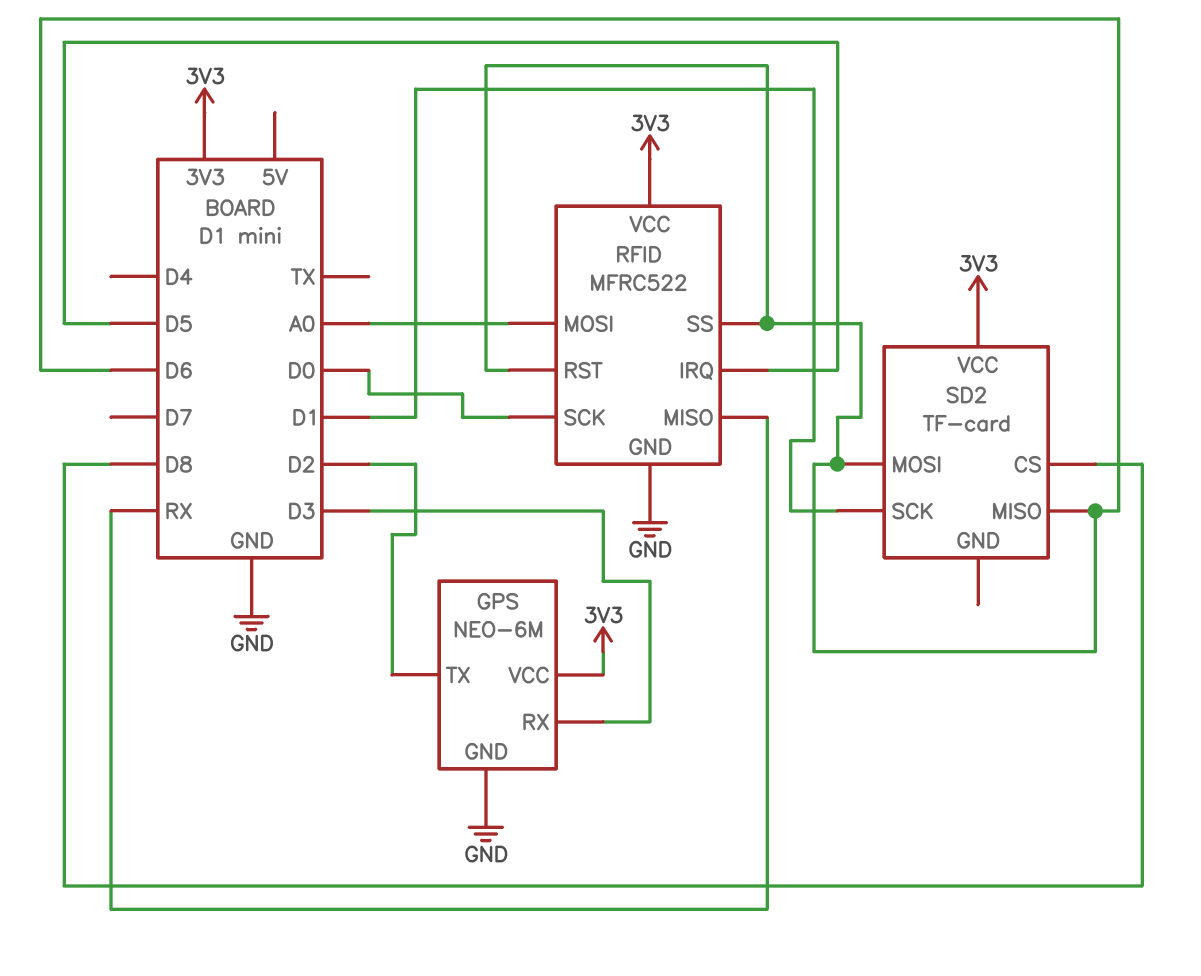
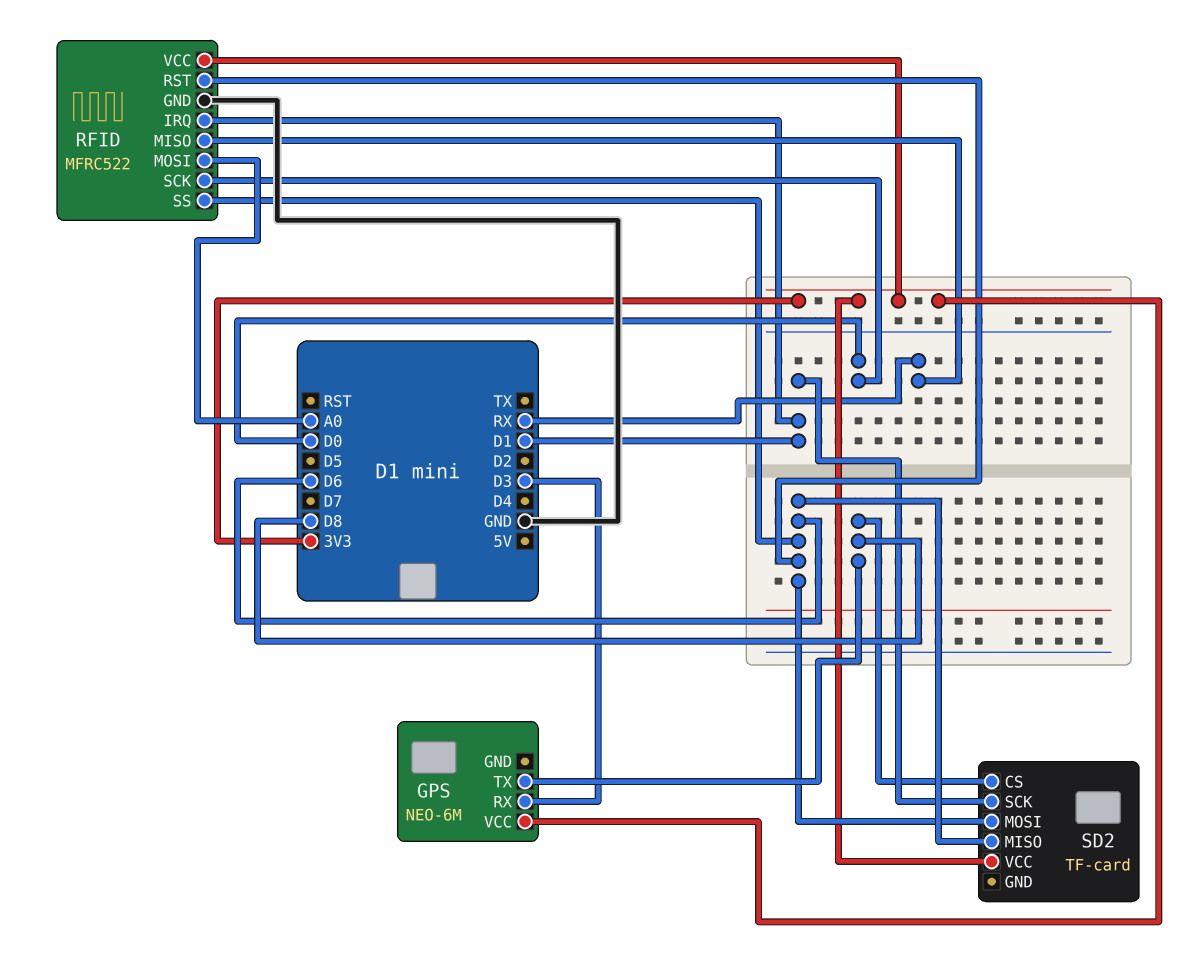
GPS pin GND: GND -> none
GPS pin TX: D2 -> D8
RFID pin IRQ: D5 -> D1

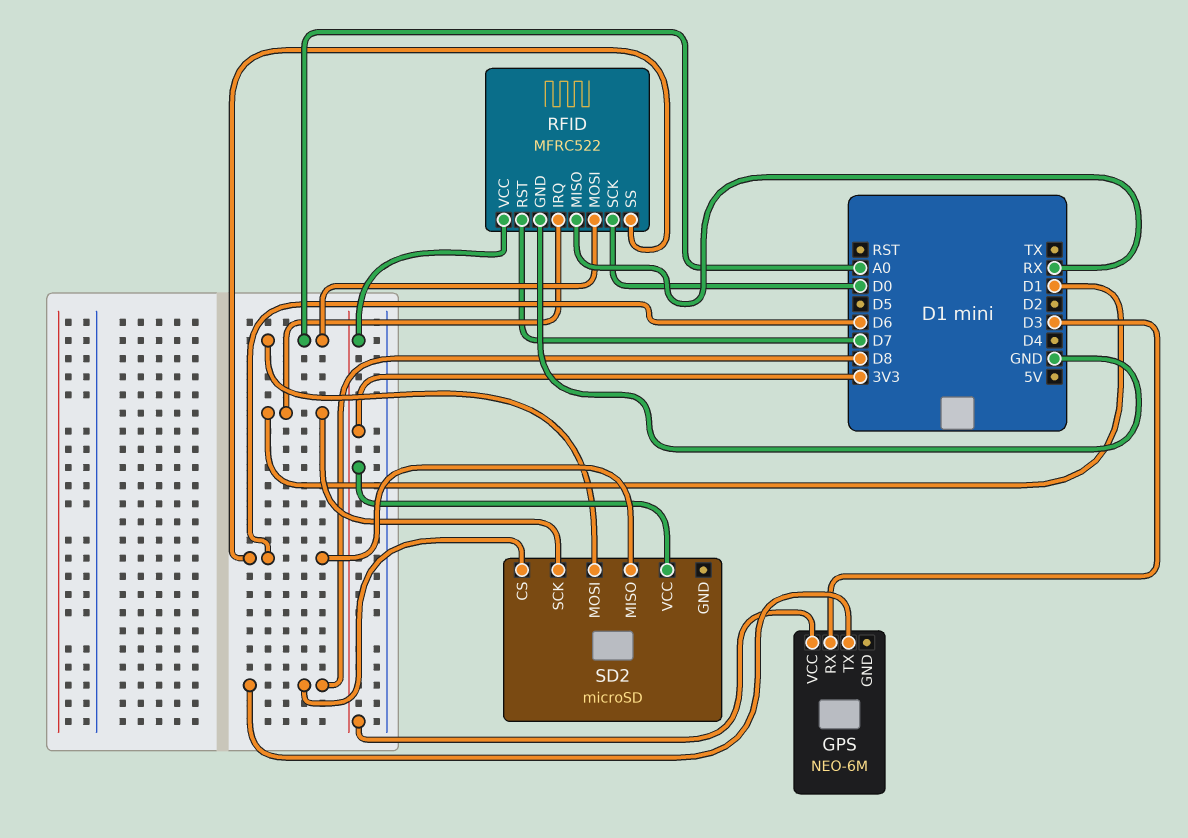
RFID pin RST: D6 -> D7
SD2: TF-card -> microSD
SD2 pin MOSI: D6 -> A0

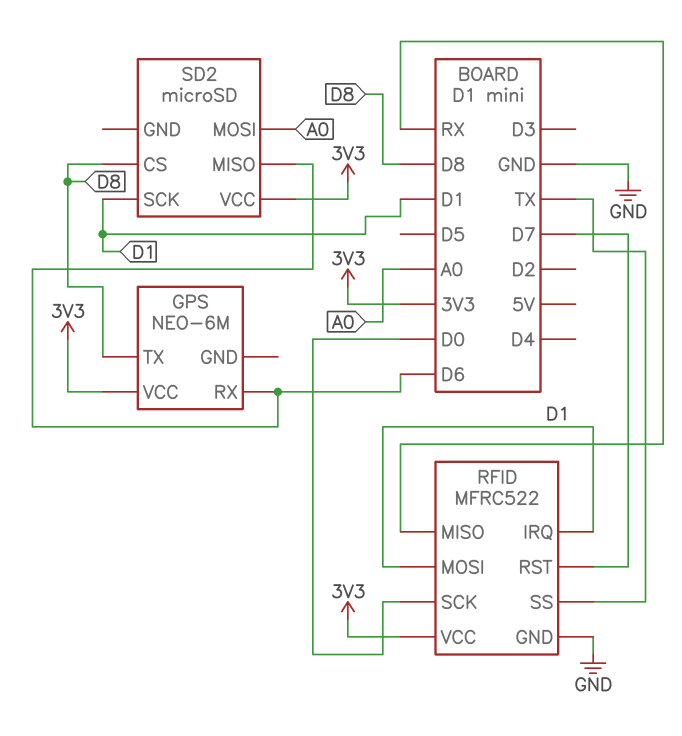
GPS pin RX: D3 -> D6
RFID pin MOSI: A0 -> D1
RFID pin SS: D6 -> TX

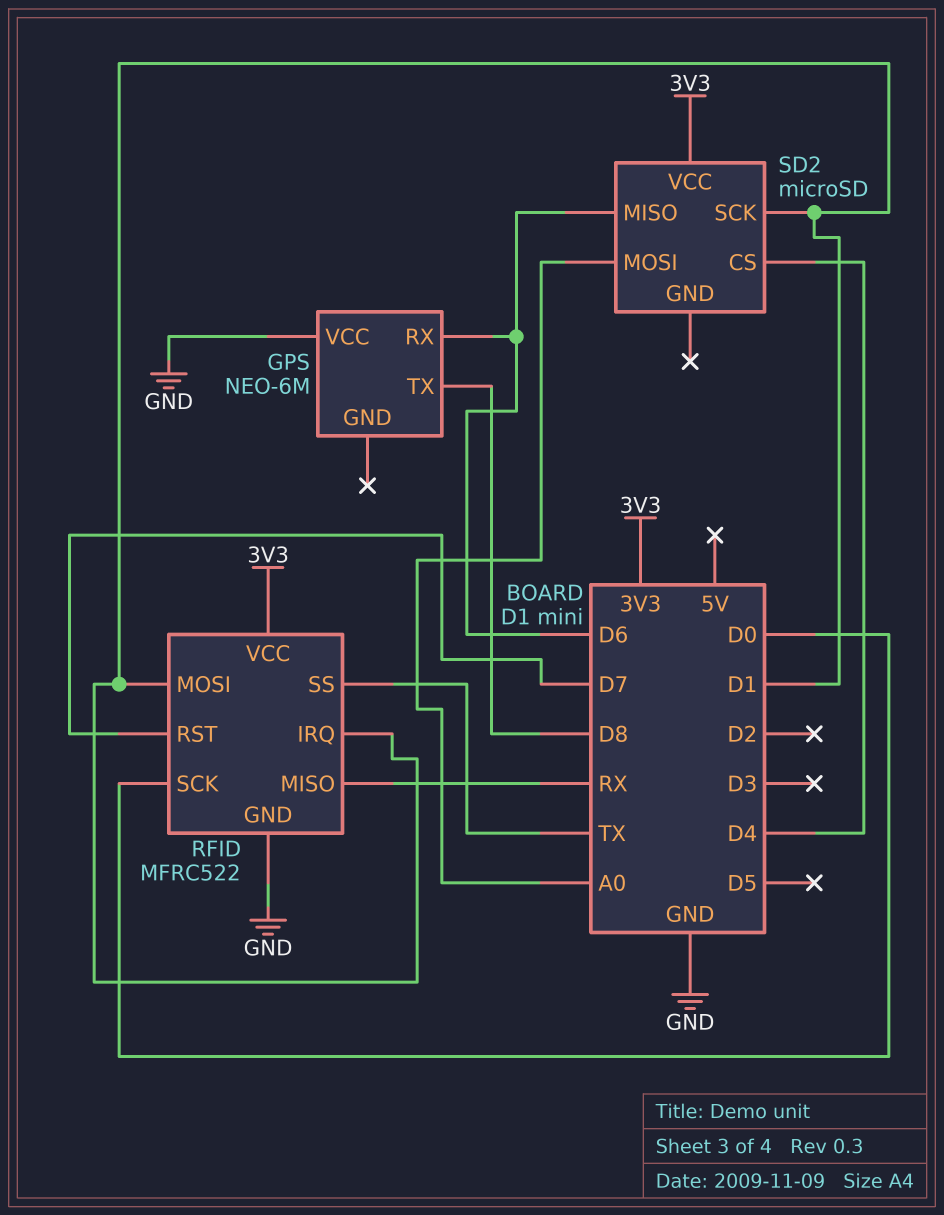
GPS pin VCC: 3V3 -> GND
SD2 pin CS: D8 -> D4

